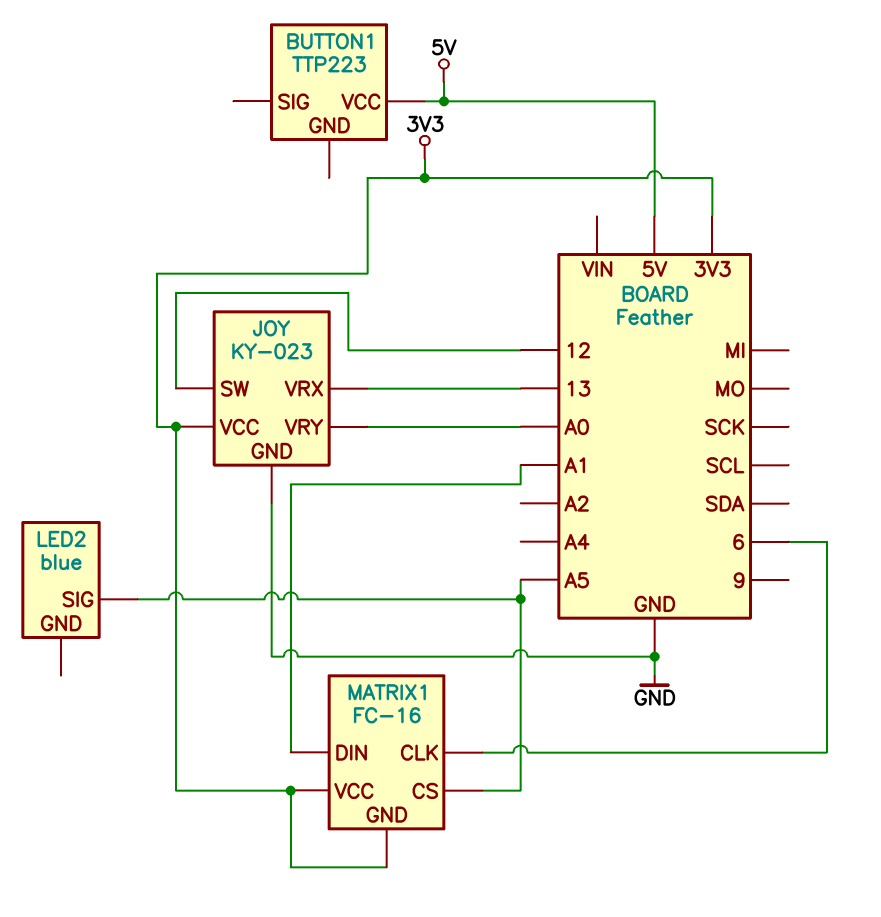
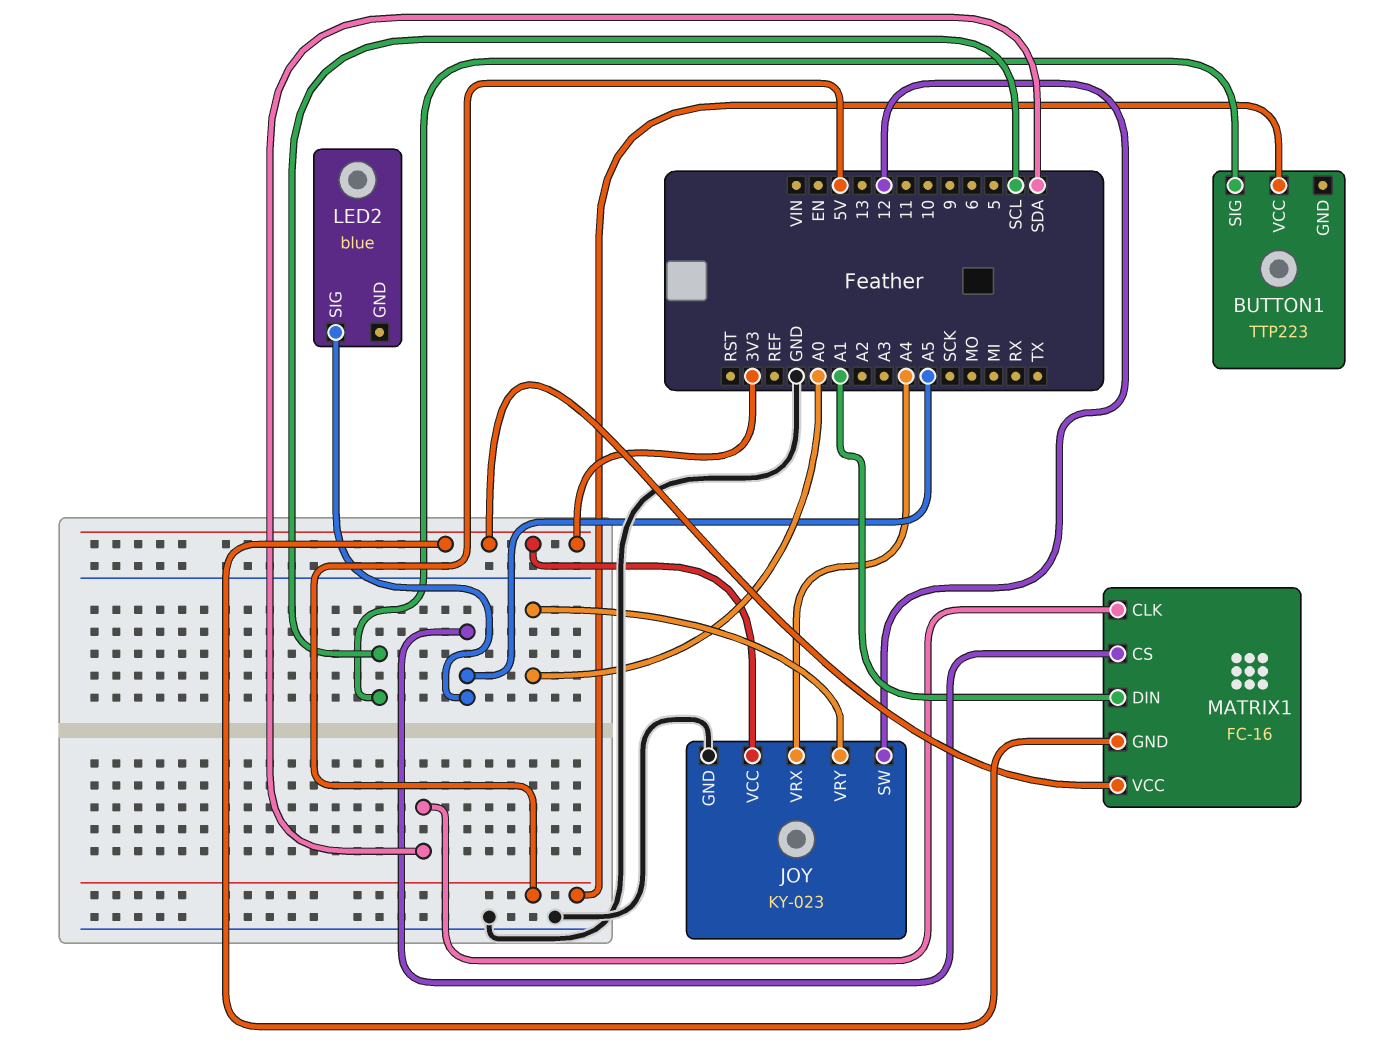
BUTTON1 pin SIG: none -> SCL
JOY pin VRX: 13 -> A4
MATRIX1 pin CLK: 6 -> SDA

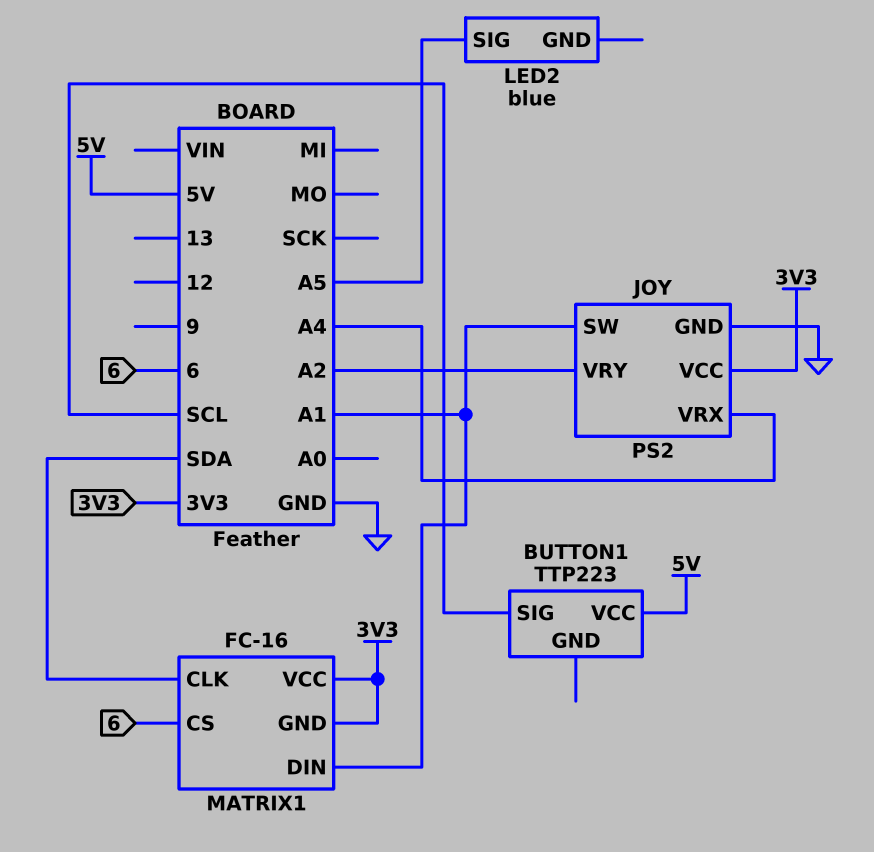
JOY: KY-023 -> PS2
JOY pin SW: 12 -> A1
JOY pin VRY: A0 -> A2
MATRIX1 pin CS: A5 -> 6

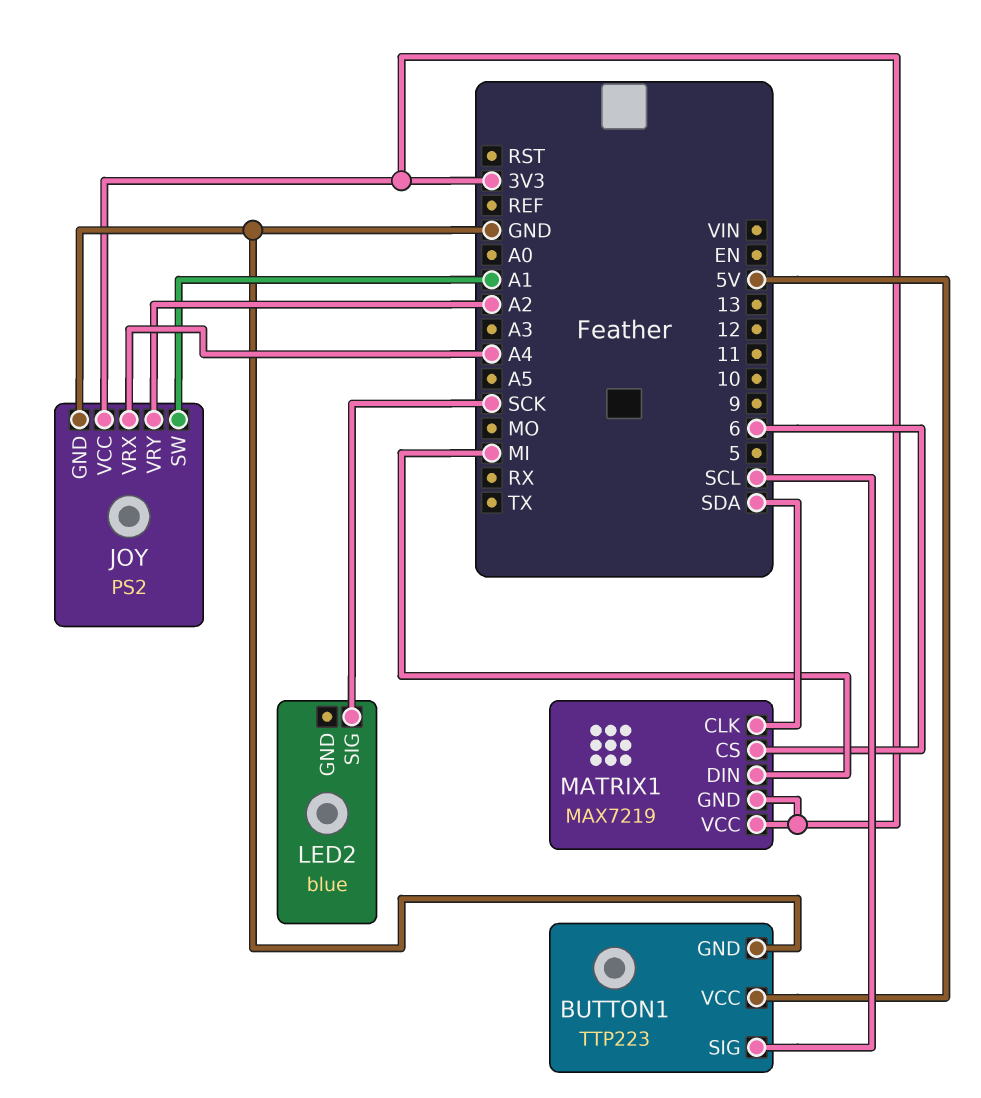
BUTTON1 pin GND: none -> GND
LED2 pin SIG: A5 -> SCK
MATRIX1: FC-16 -> MAX7219
MATRIX1 pin DIN: A1 -> MI

